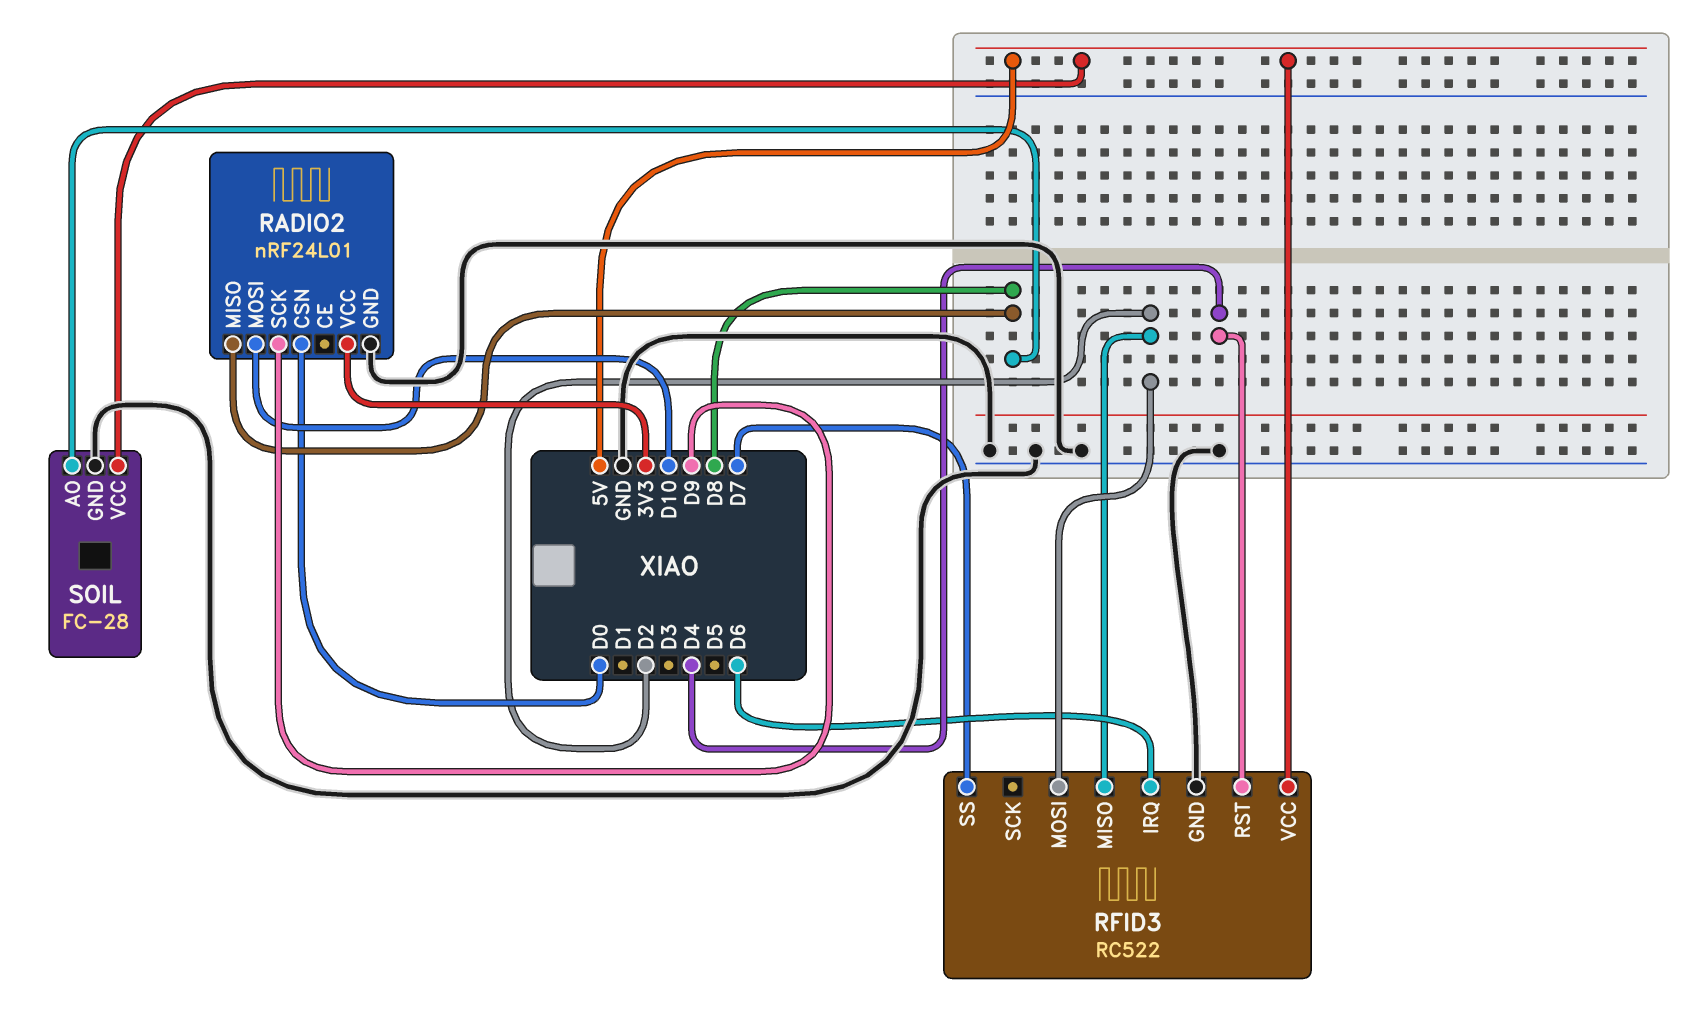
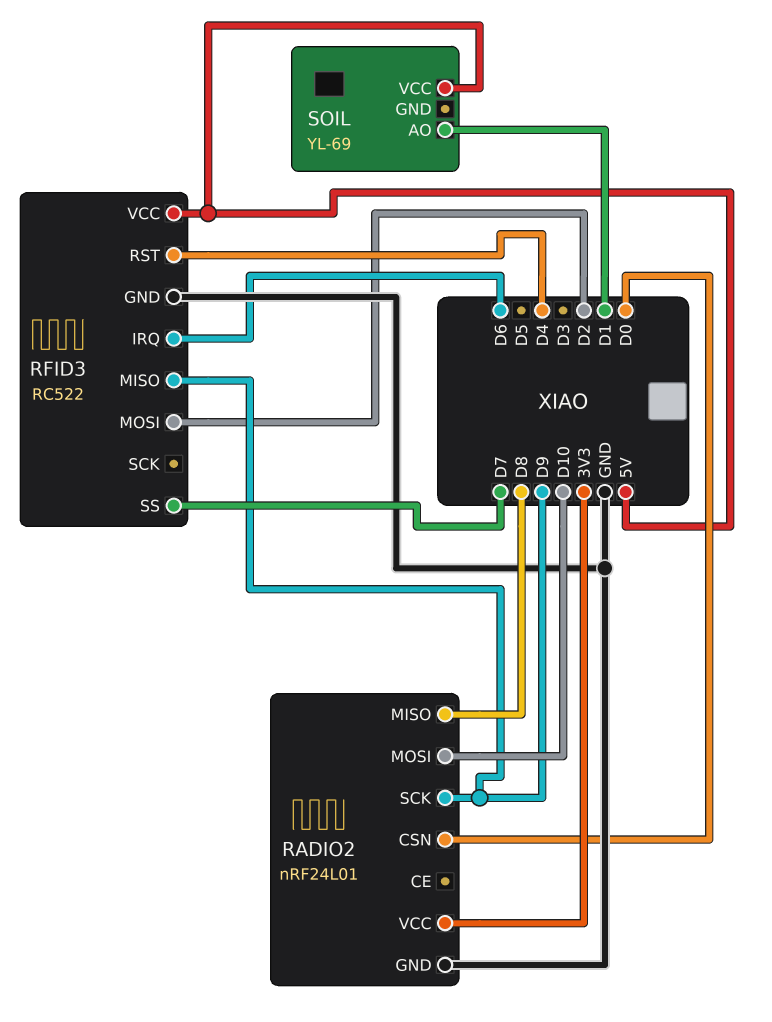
RFID3 pin MISO: D2 -> D9
SOIL: FC-28 -> YL-69
SOIL pin AO: D8 -> D1
SOIL pin GND: GND -> none

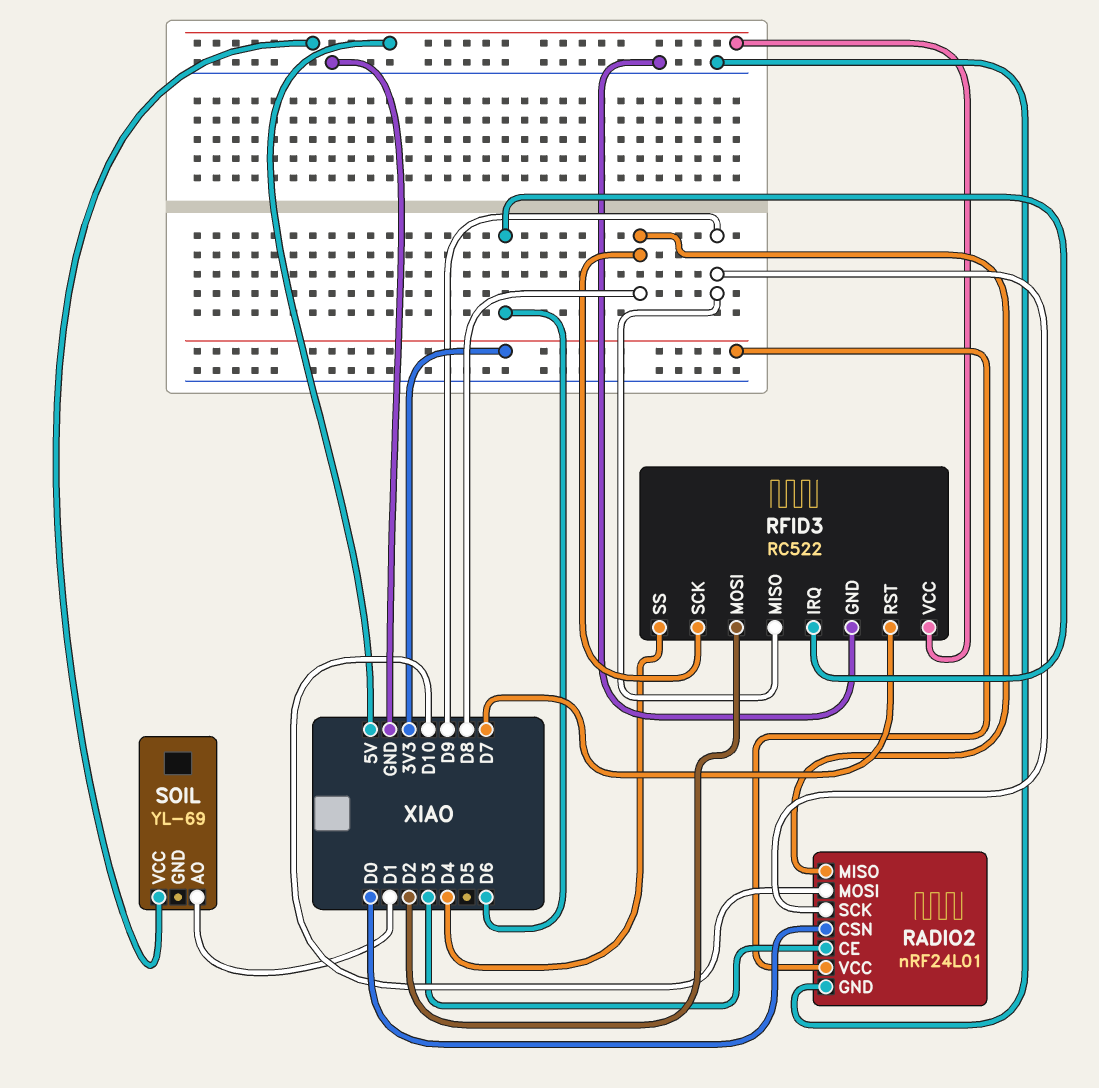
RADIO2 pin CE: none -> D3
RFID3 pin RST: D4 -> D7
RFID3 pin SCK: none -> D8
RFID3 pin SS: D7 -> D4

